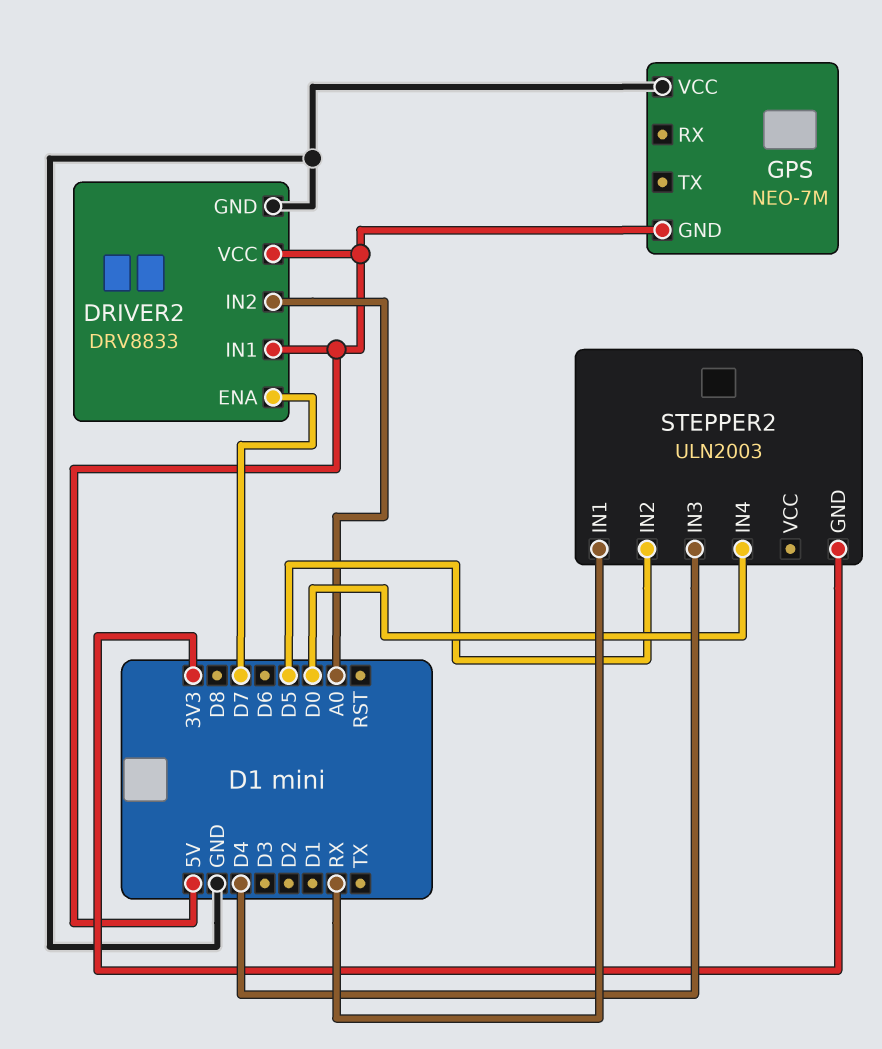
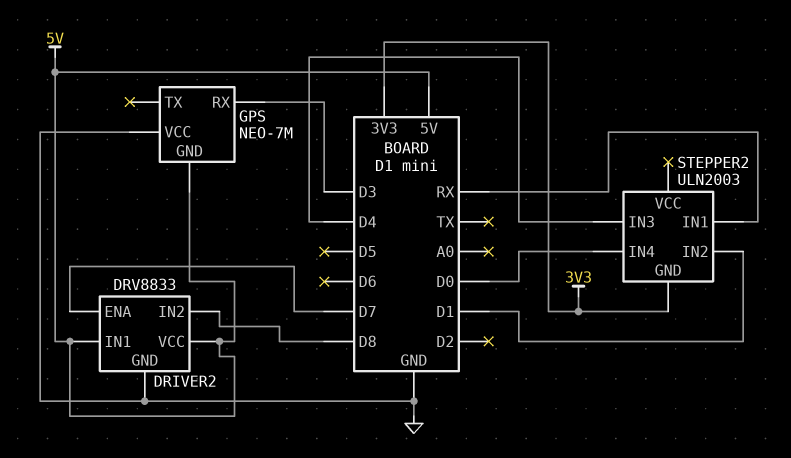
DRIVER2 pin IN2: A0 -> D8
GPS pin RX: none -> D3
STEPPER2 pin IN2: D5 -> D1

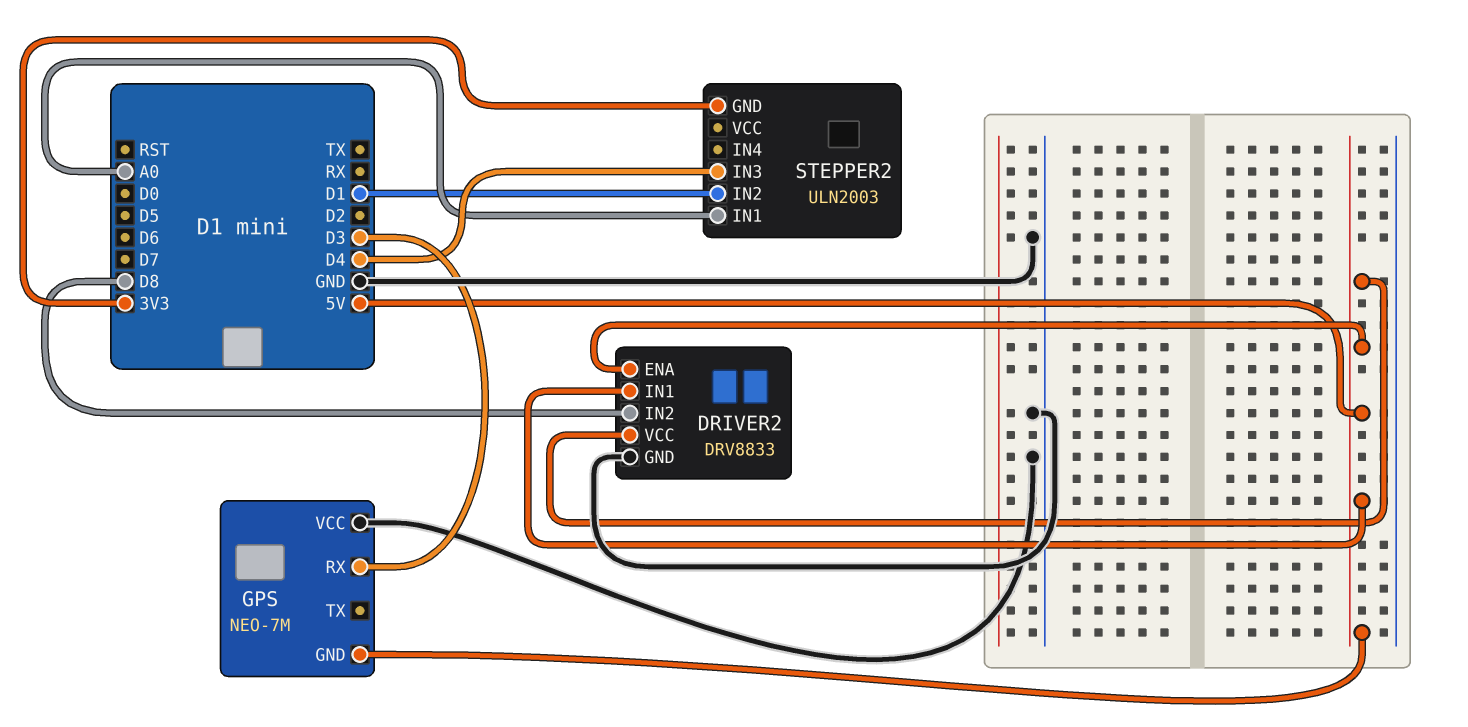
DRIVER2 pin ENA: D7 -> 5V
STEPPER2 pin IN1: RX -> A0
STEPPER2 pin IN4: D0 -> none

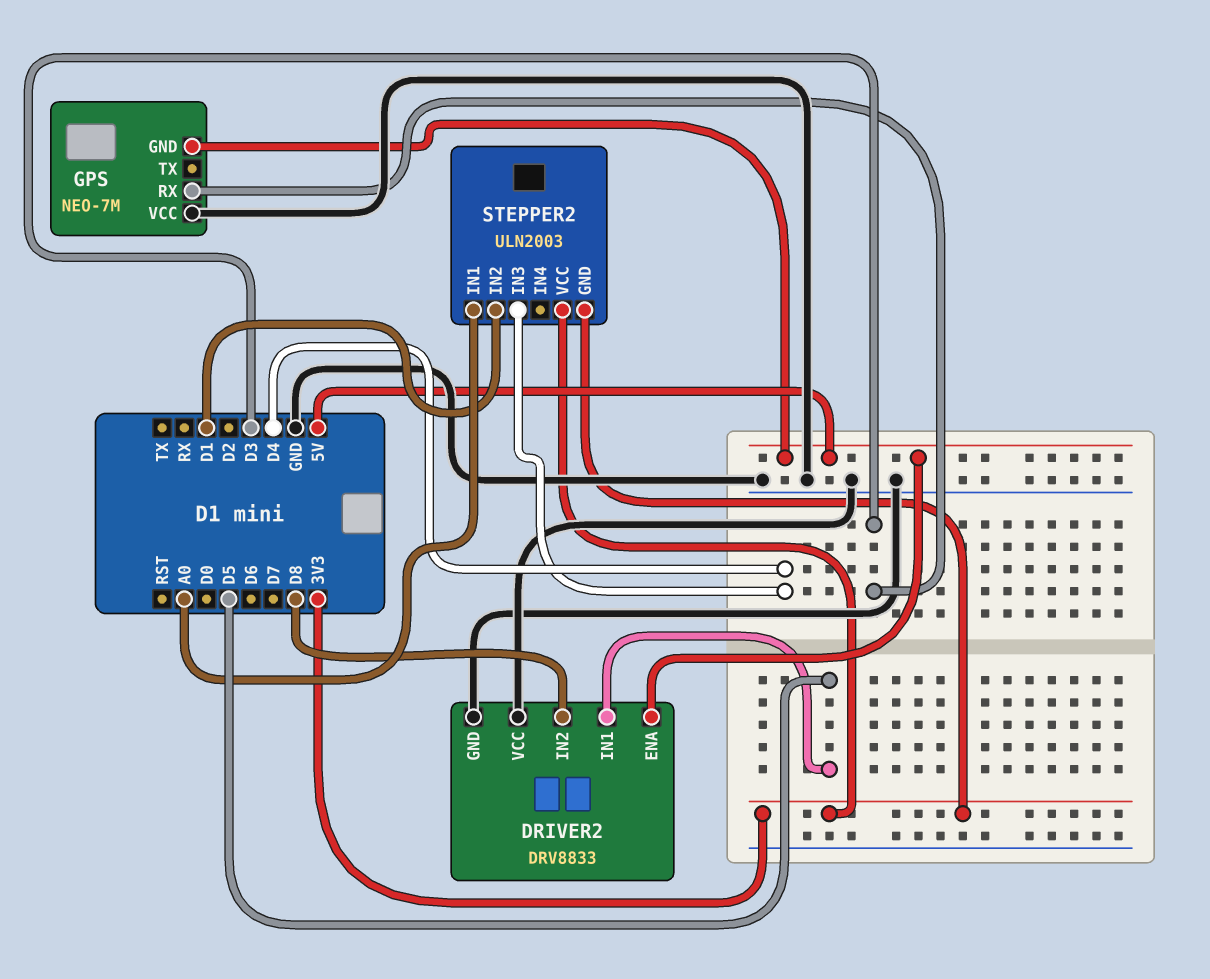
DRIVER2 pin IN1: 5V -> D5
DRIVER2 pin VCC: 5V -> GND
STEPPER2 pin VCC: none -> 3V3

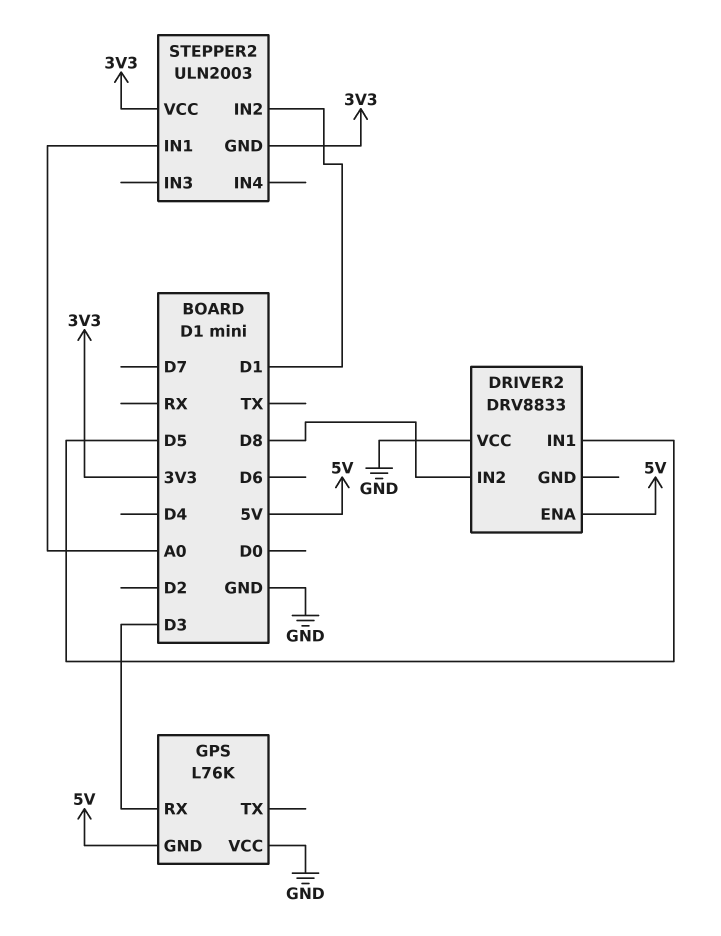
DRIVER2 pin GND: GND -> none
GPS: NEO-7M -> L76K
STEPPER2 pin IN3: D4 -> none

